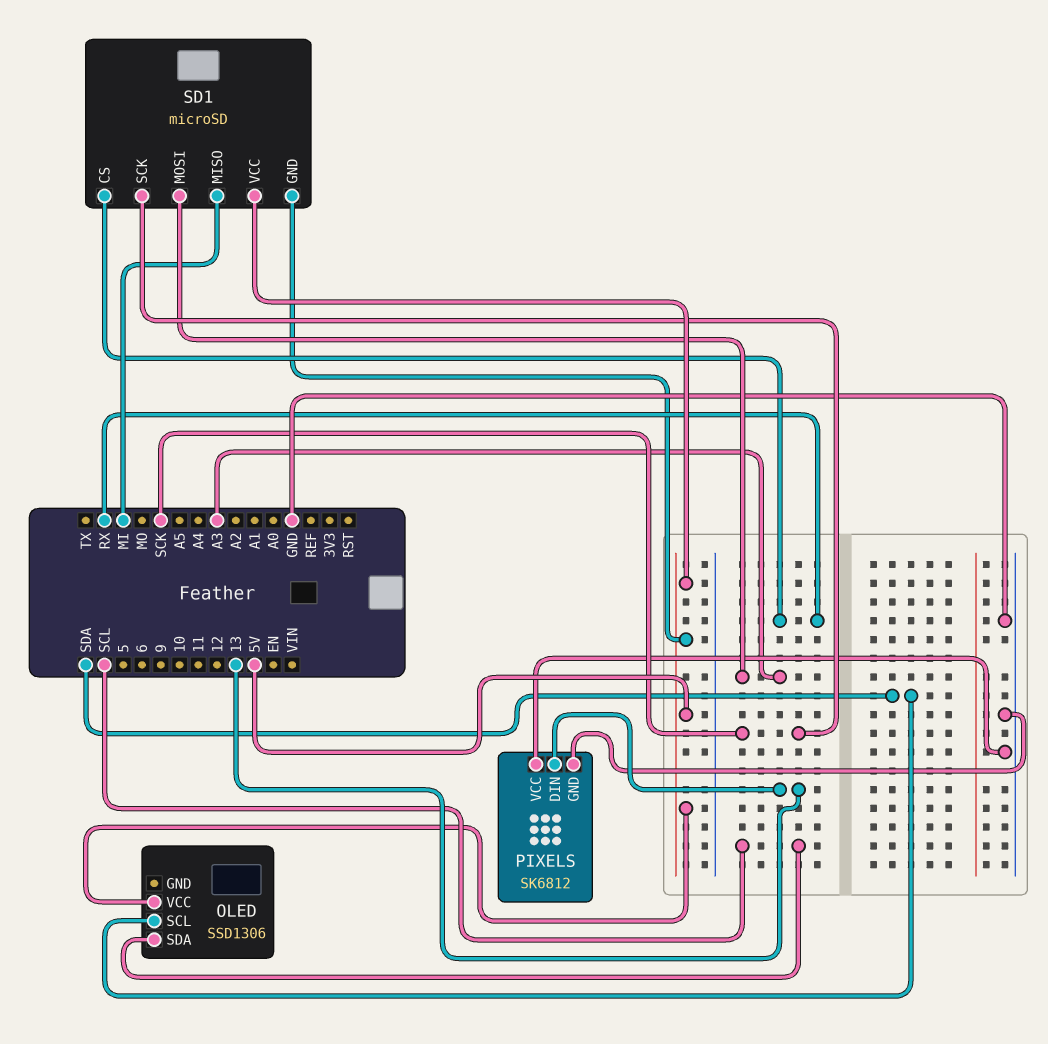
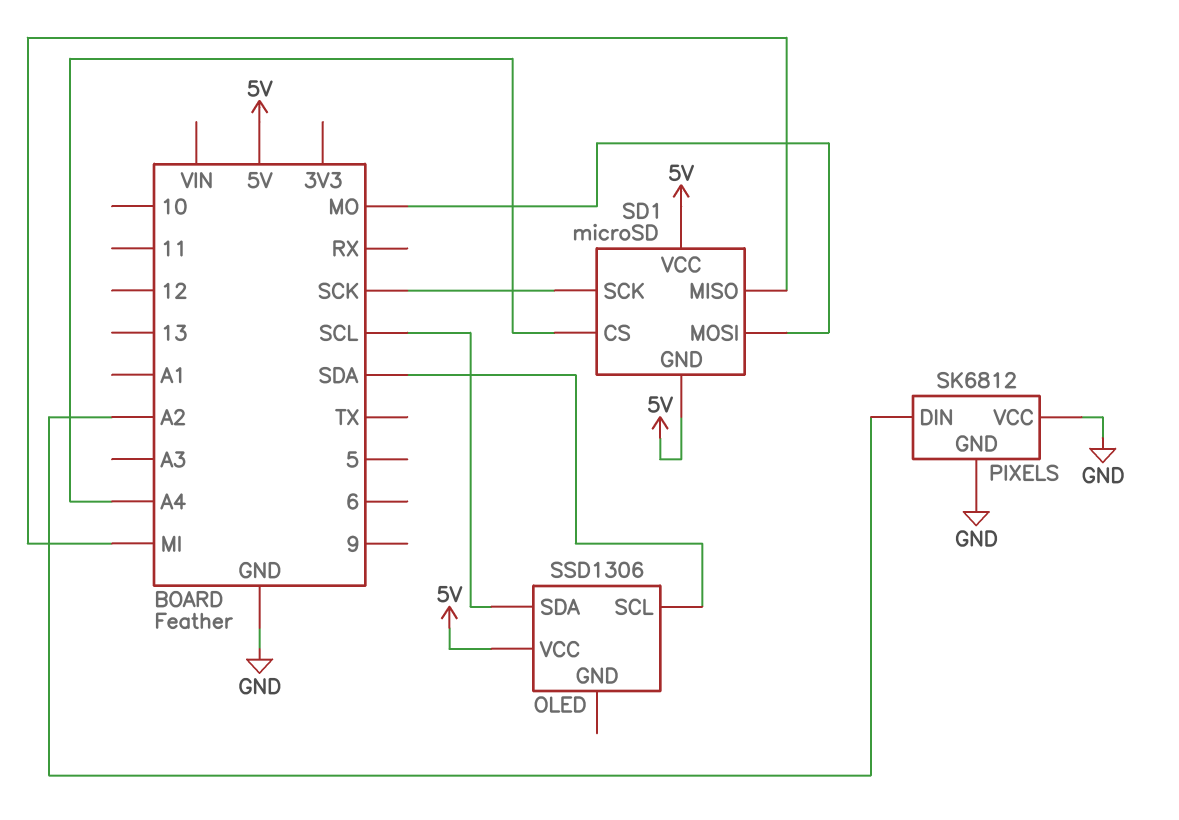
PIXELS pin DIN: 13 -> A2
SD1 pin CS: RX -> A4
SD1 pin MOSI: A3 -> MO

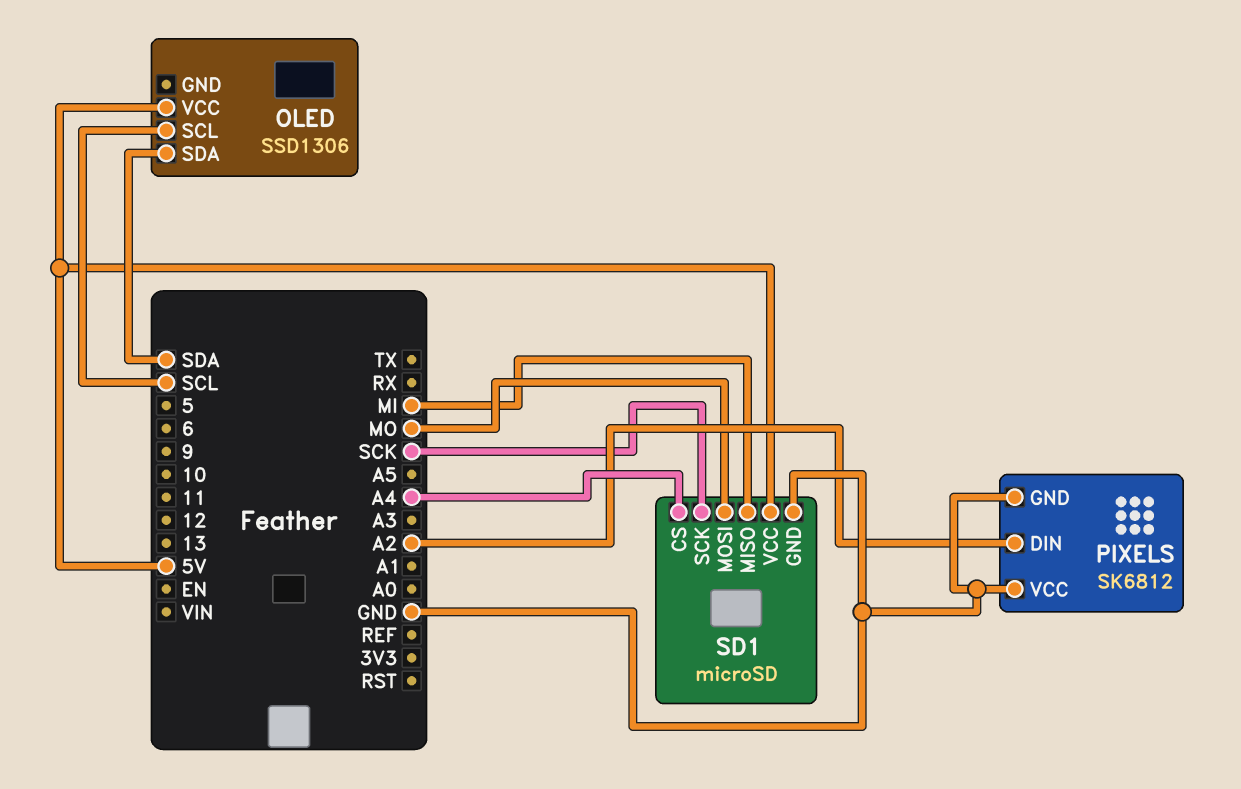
OLED pin SCL: SDA -> SCL
OLED pin SDA: SCL -> SDA
SD1 pin GND: 5V -> GND

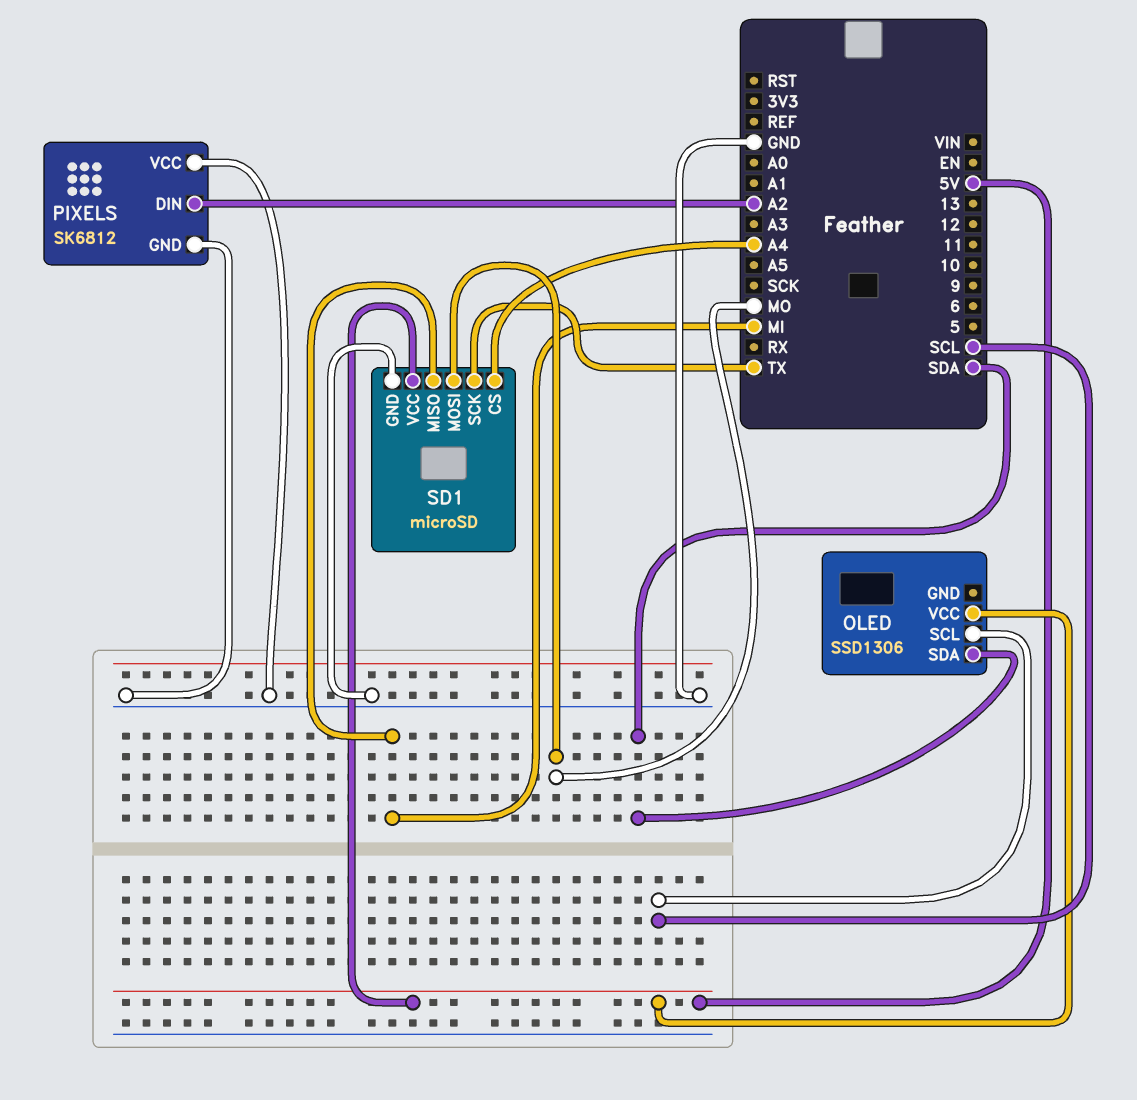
SD1 pin SCK: SCK -> TX

